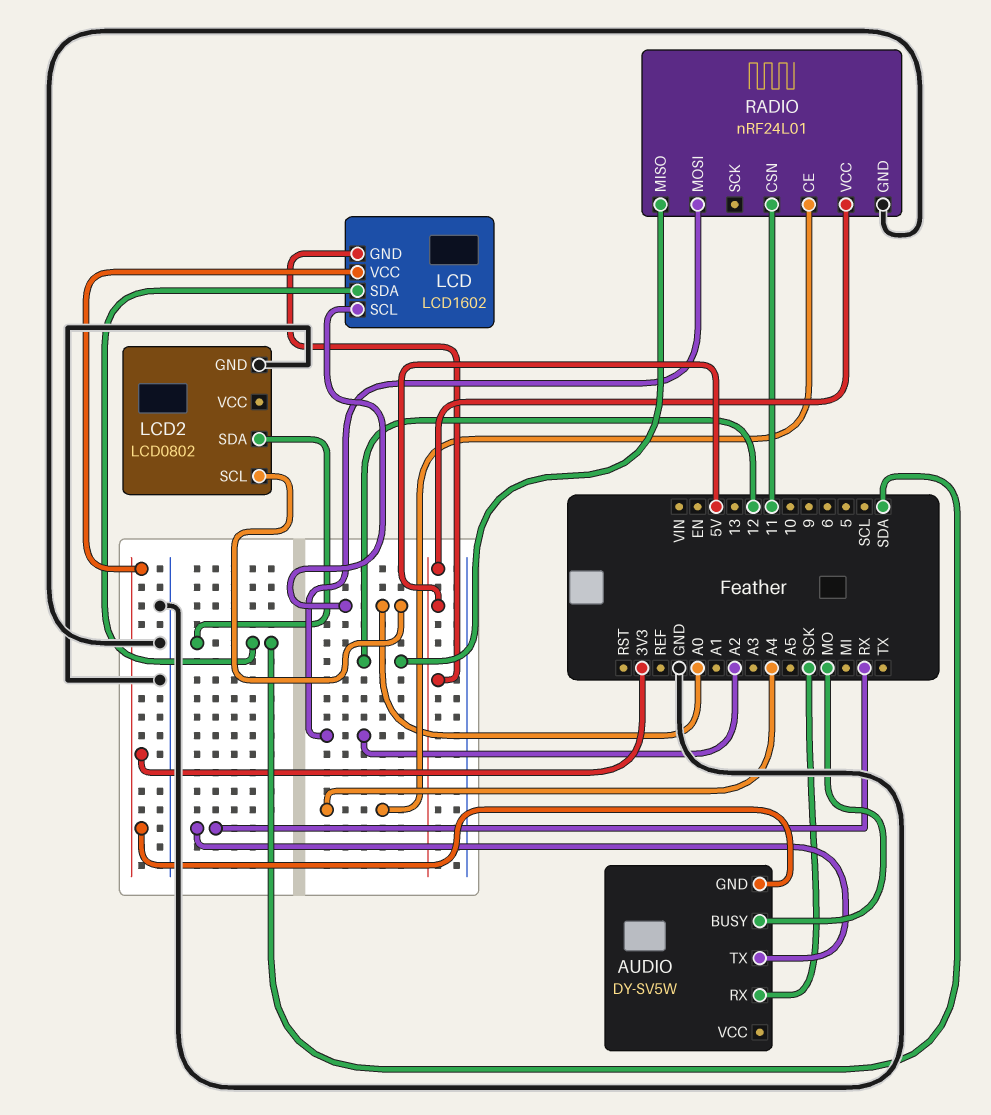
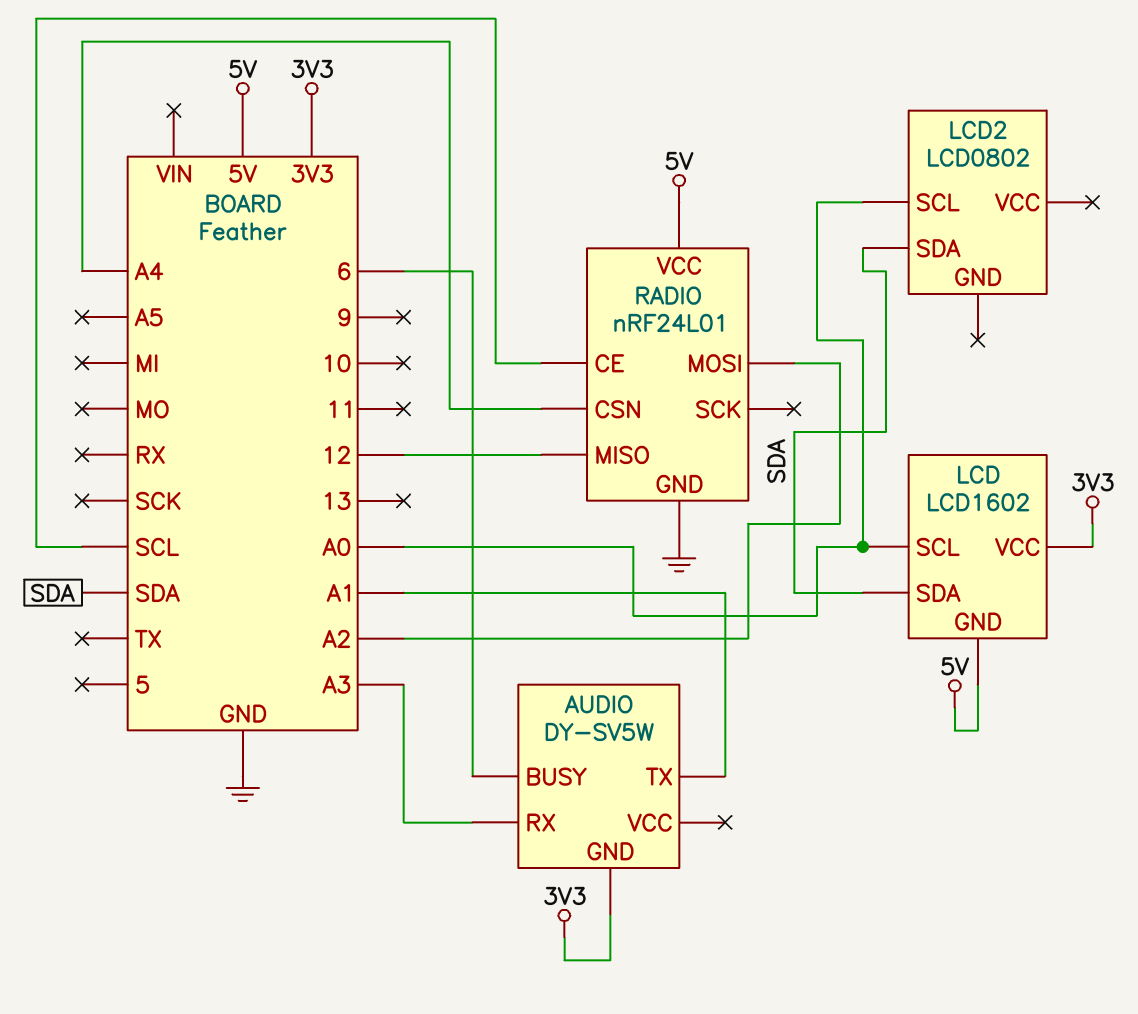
AUDIO pin BUSY: MO -> 6
AUDIO pin RX: SCK -> A3
AUDIO pin TX: RX -> A1
LCD2 pin GND: GND -> none
RADIO pin CE: A4 -> SCL
RADIO pin CSN: 11 -> A4

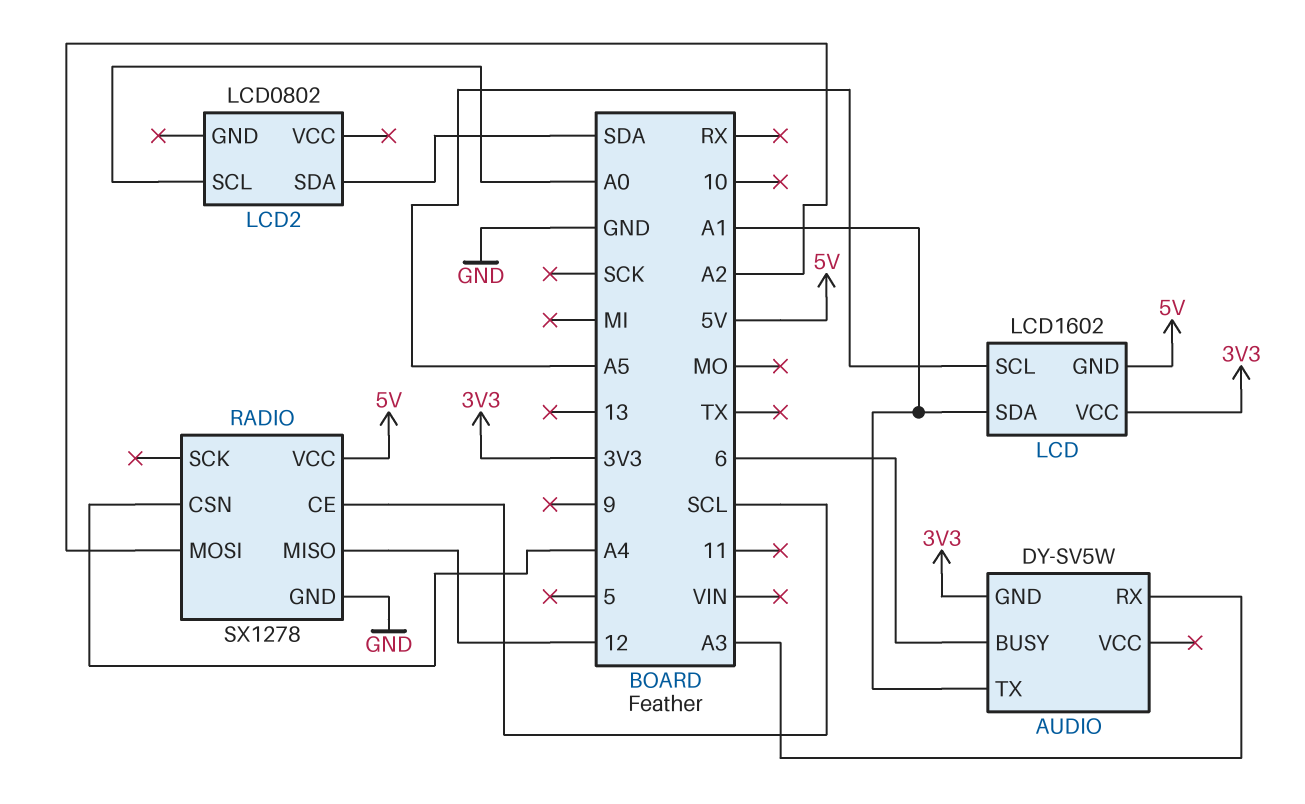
LCD pin SCL: A0 -> A5
LCD pin SDA: SDA -> A1
RADIO: nRF24L01 -> SX1278

